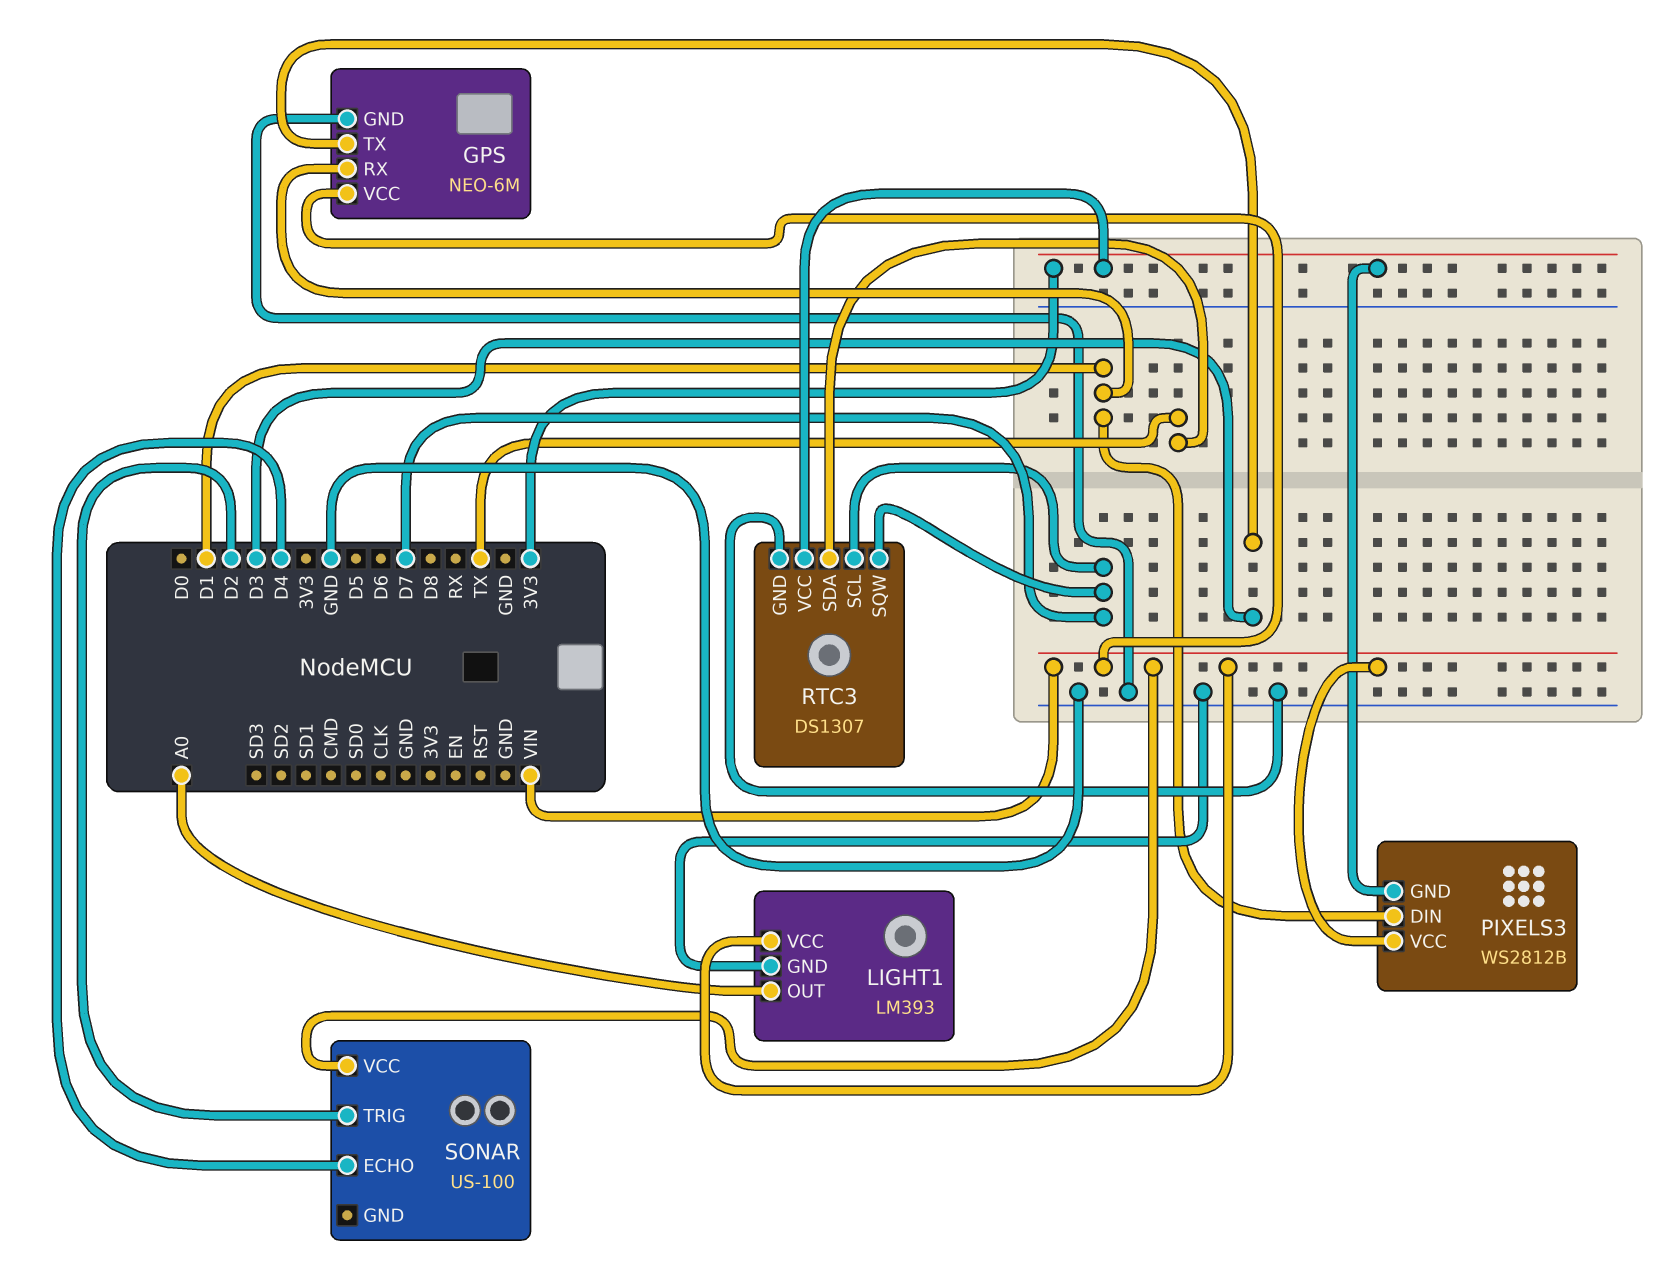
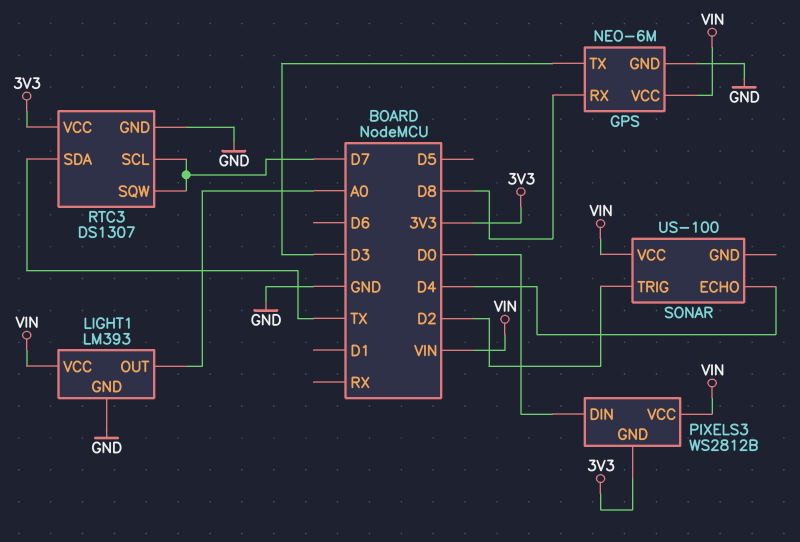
GPS pin RX: D1 -> D8
PIXELS3 pin DIN: D1 -> D0

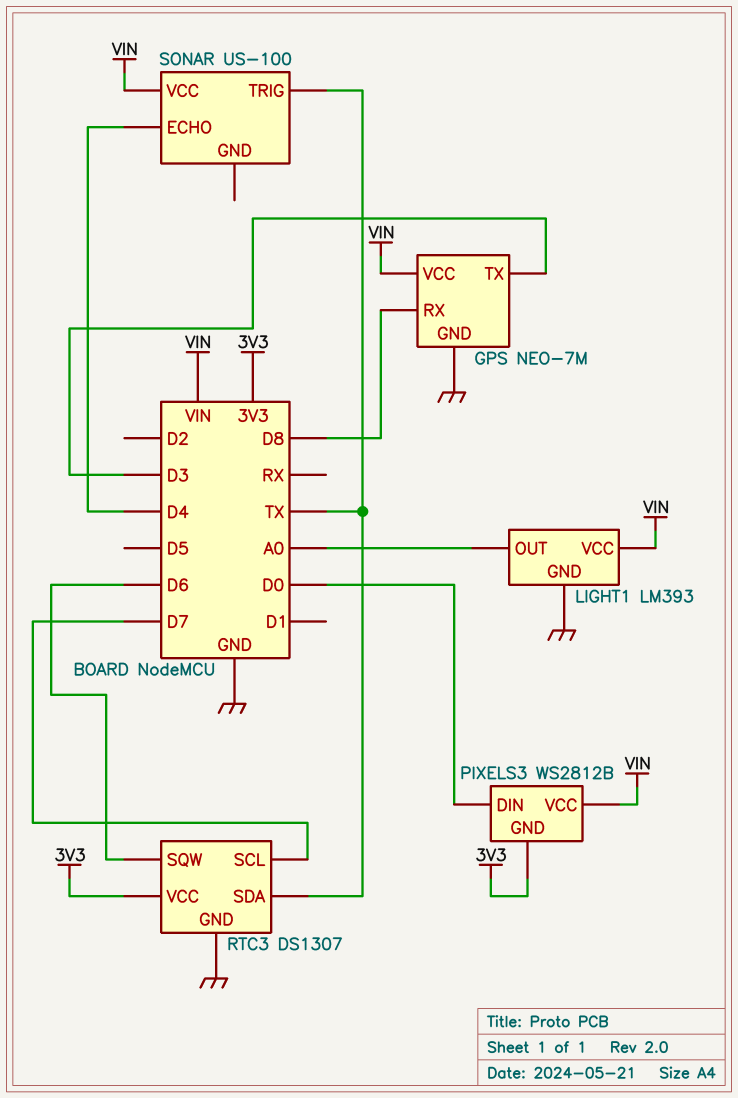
GPS: NEO-6M -> NEO-7M
RTC3 pin SQW: D7 -> D6
SONAR pin TRIG: D2 -> TX

